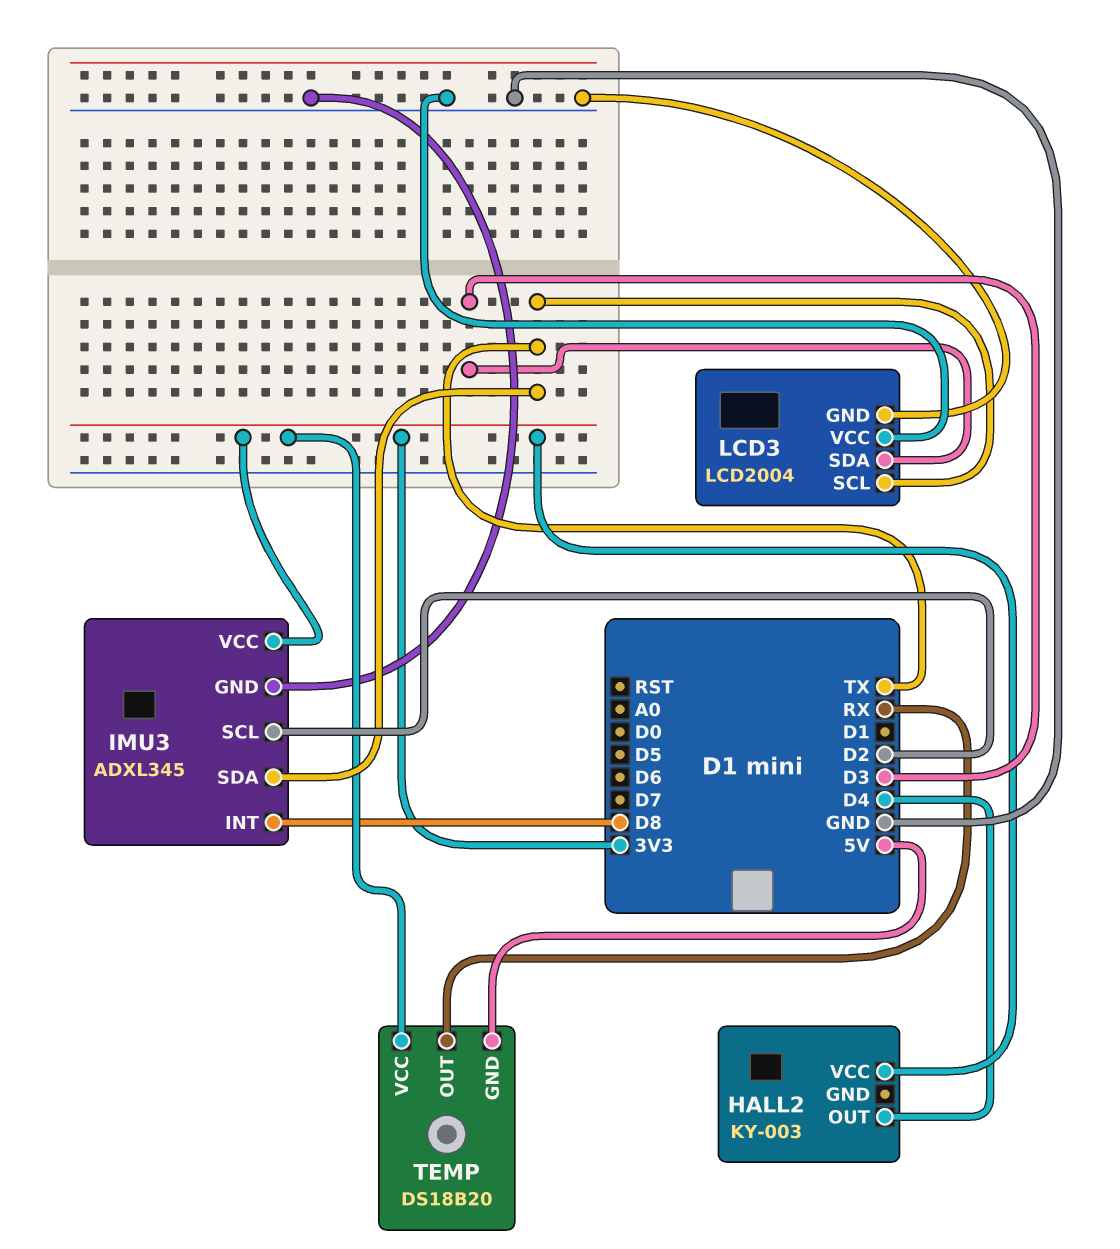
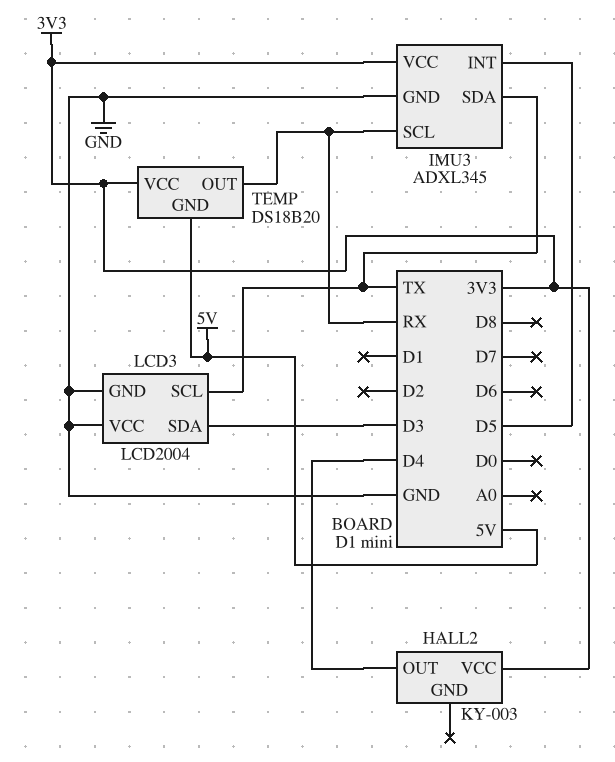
IMU3 pin INT: D8 -> D5
IMU3 pin SCL: D2 -> RX

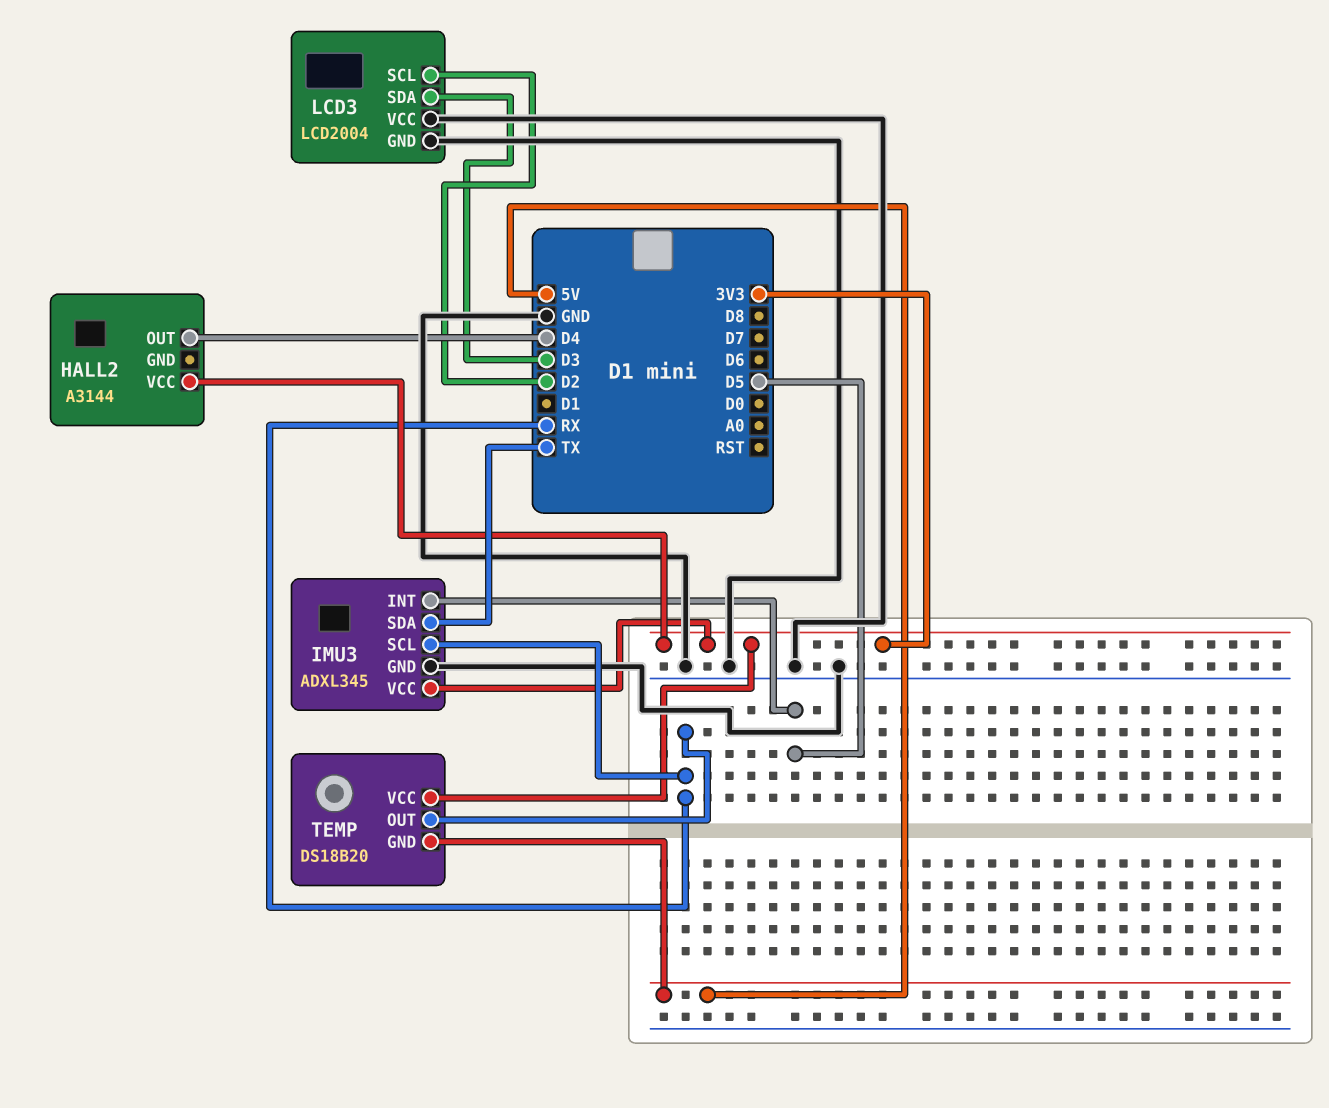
HALL2: KY-003 -> A3144
LCD3 pin SCL: TX -> D2

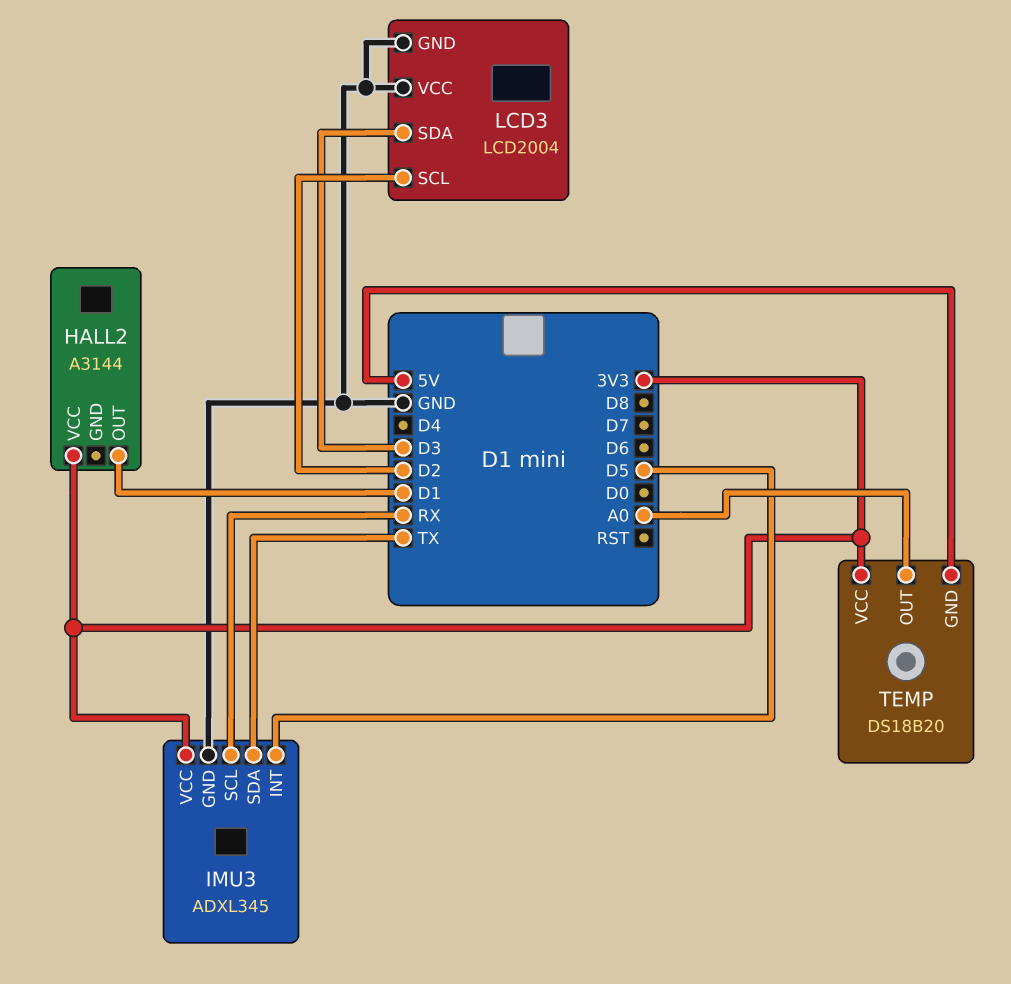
HALL2 pin OUT: D4 -> D1
TEMP pin OUT: RX -> A0

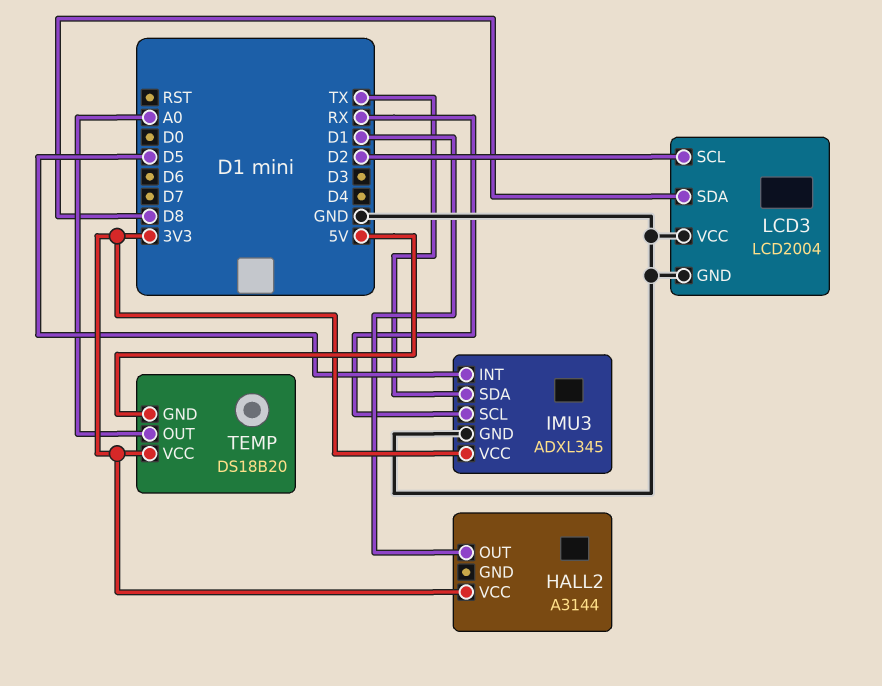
LCD3 pin SDA: D3 -> D8

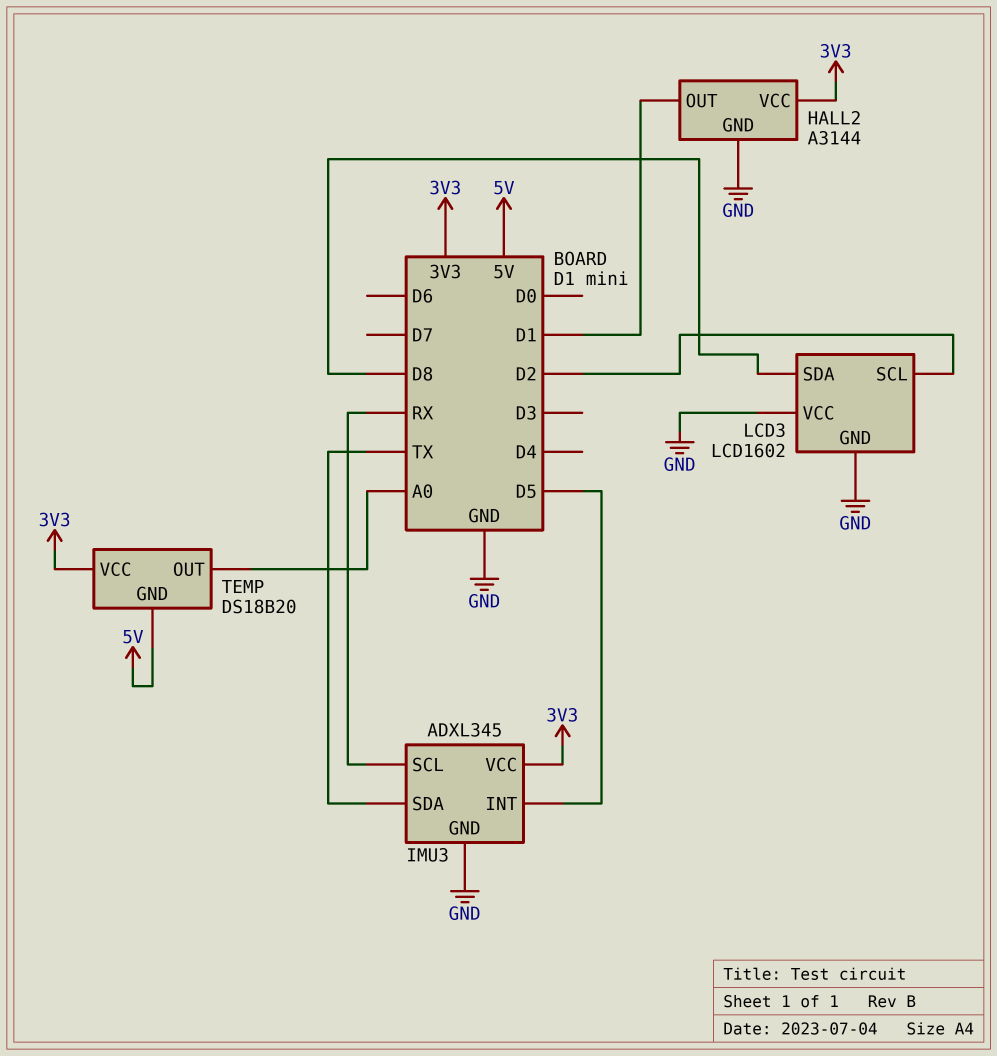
HALL2 pin GND: none -> GND
LCD3: LCD2004 -> LCD1602

